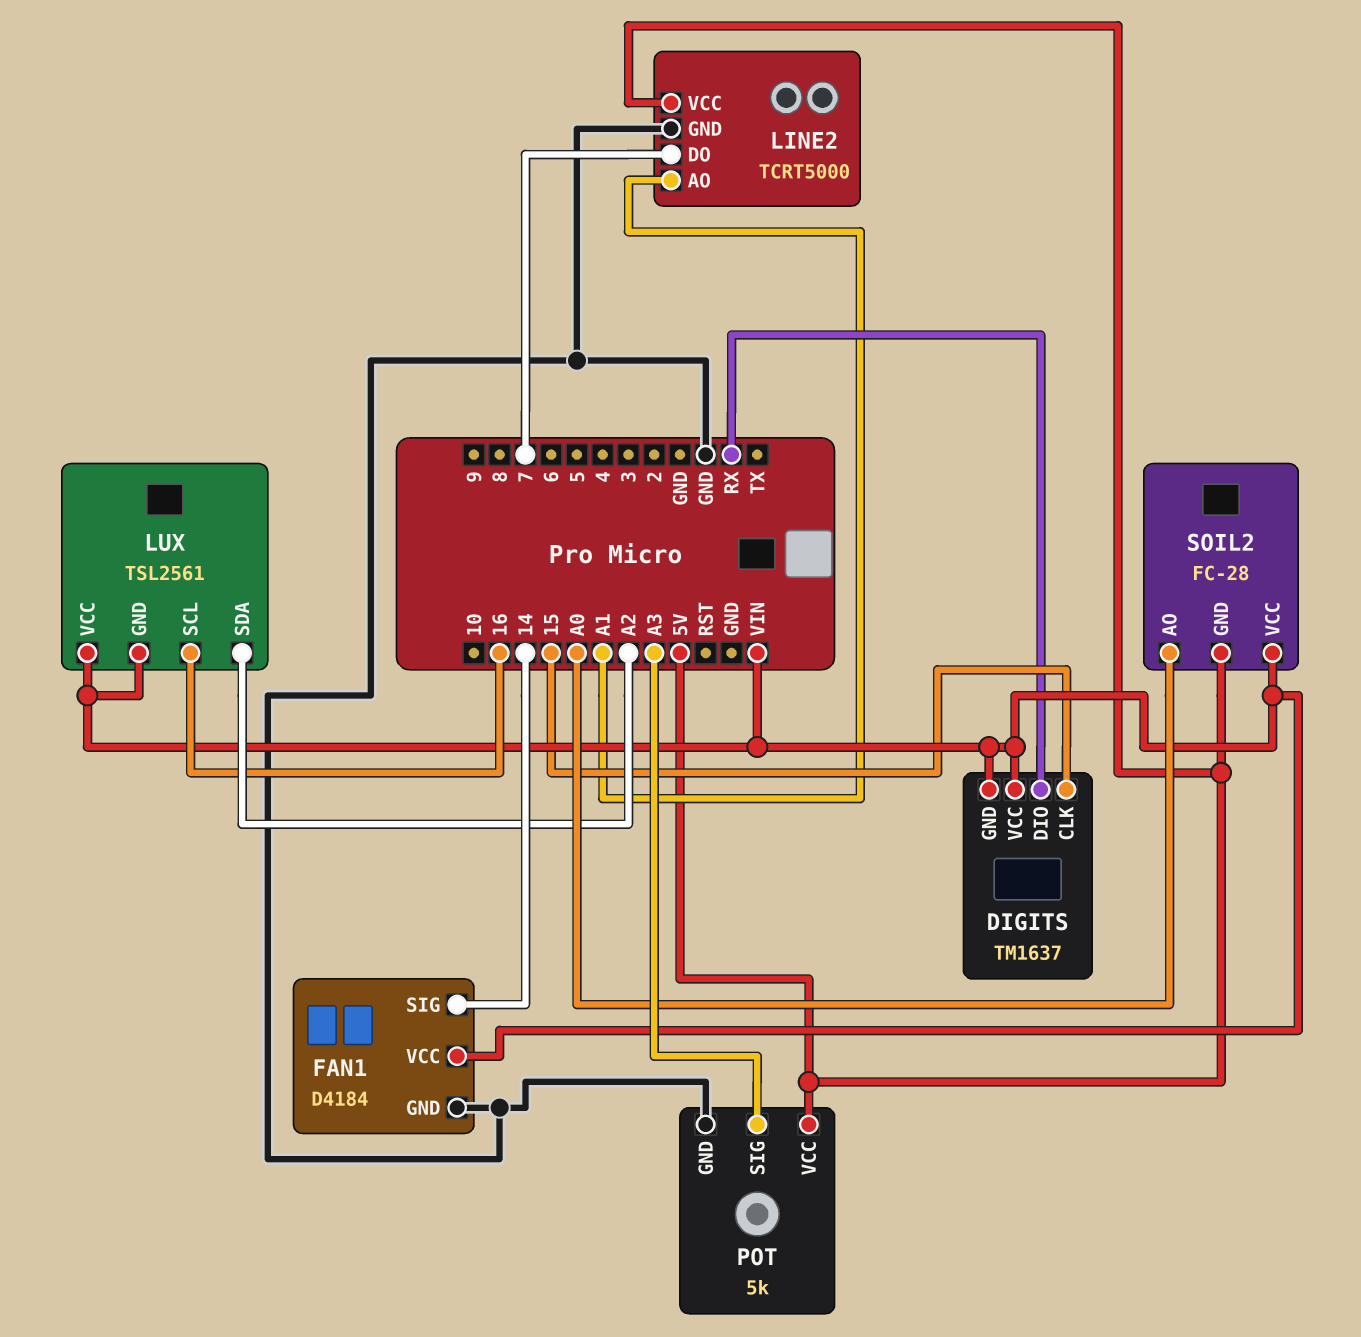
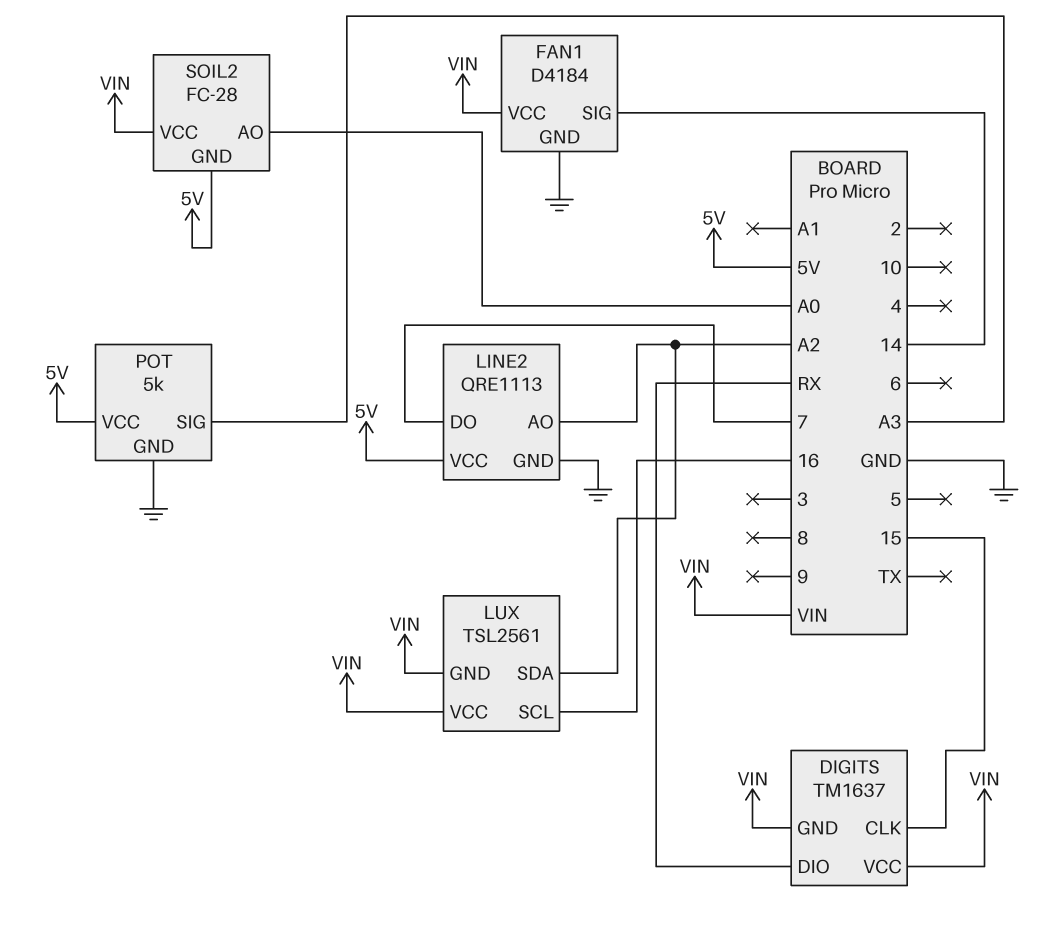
LINE2: TCRT5000 -> QRE1113
LINE2 pin AO: A1 -> A2

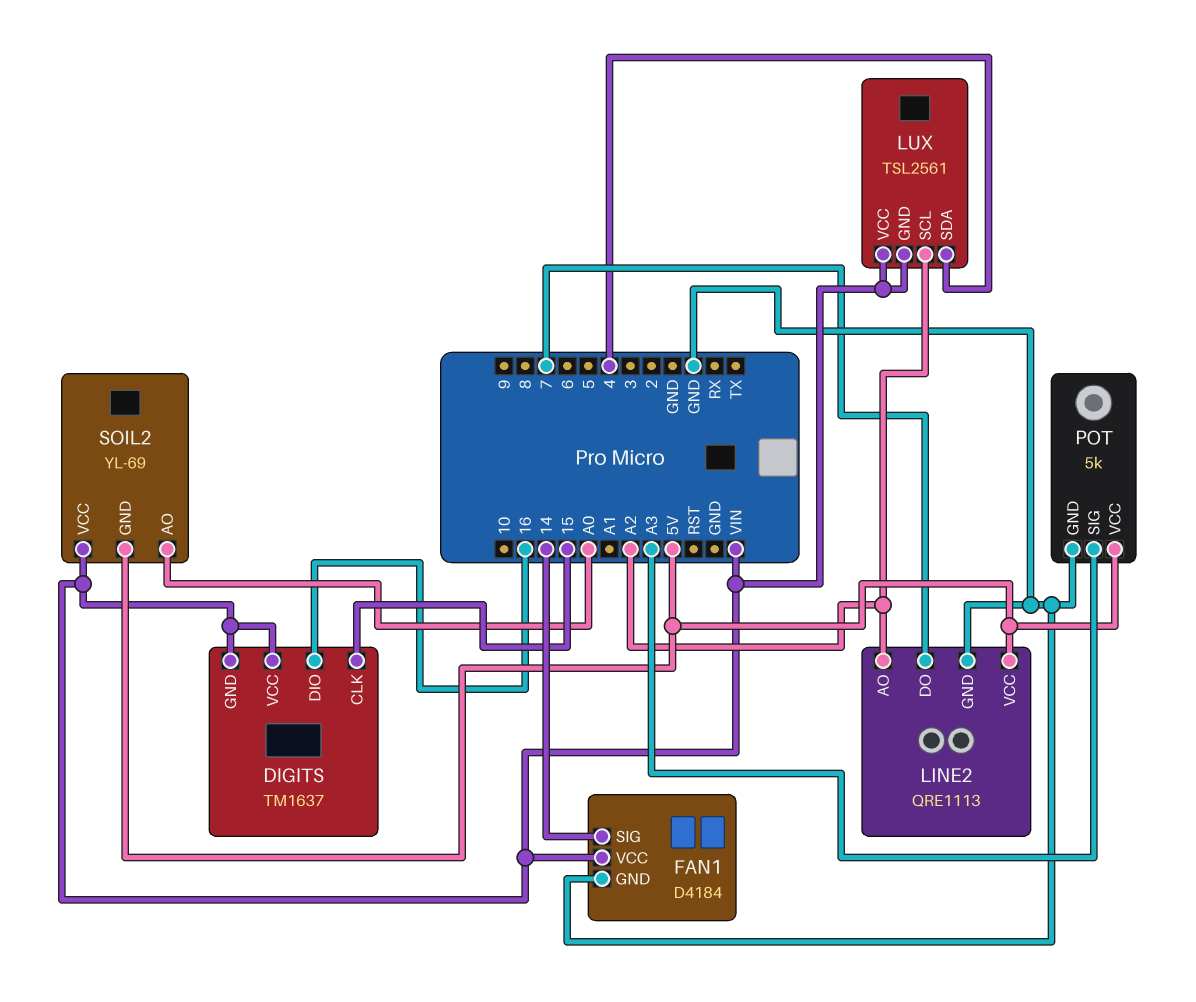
DIGITS pin DIO: RX -> 16
LUX pin SCL: 16 -> A2
LUX pin SDA: A2 -> 4
SOIL2: FC-28 -> YL-69

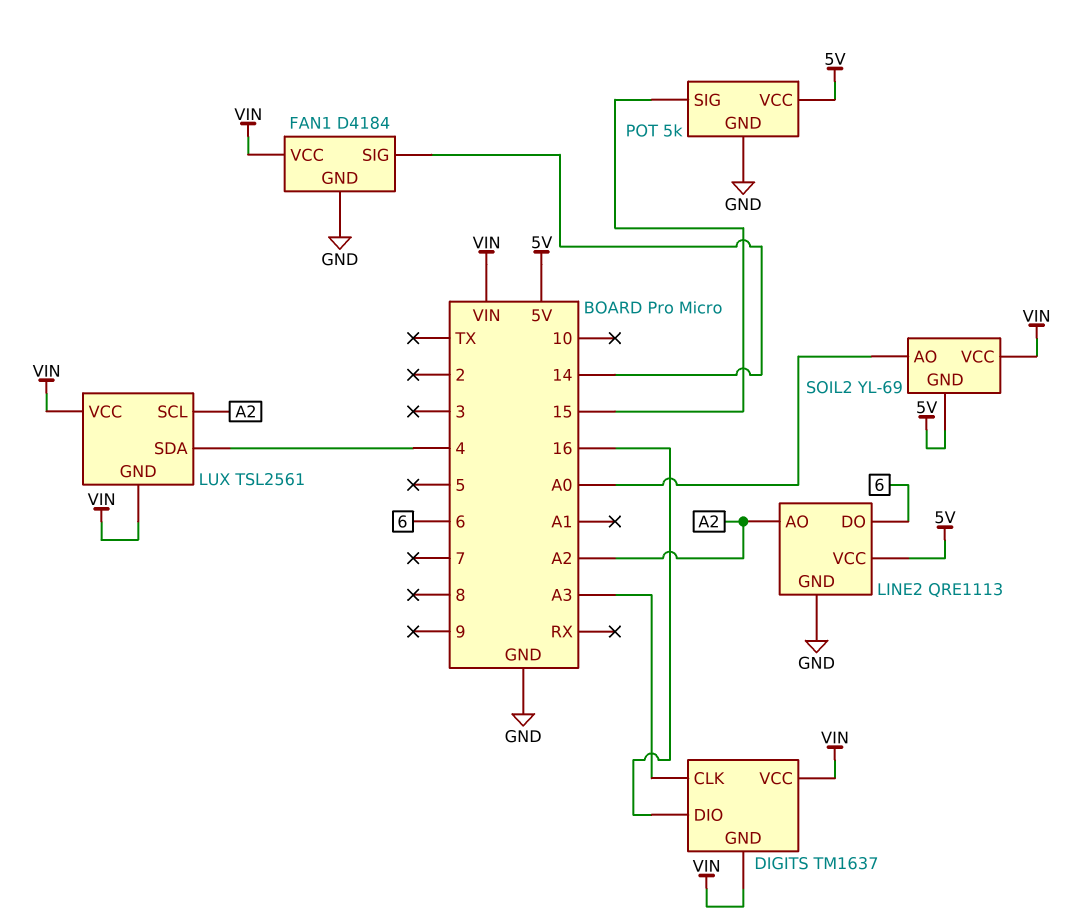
DIGITS pin CLK: 15 -> A3
LINE2 pin DO: 7 -> 6
POT pin SIG: A3 -> 15

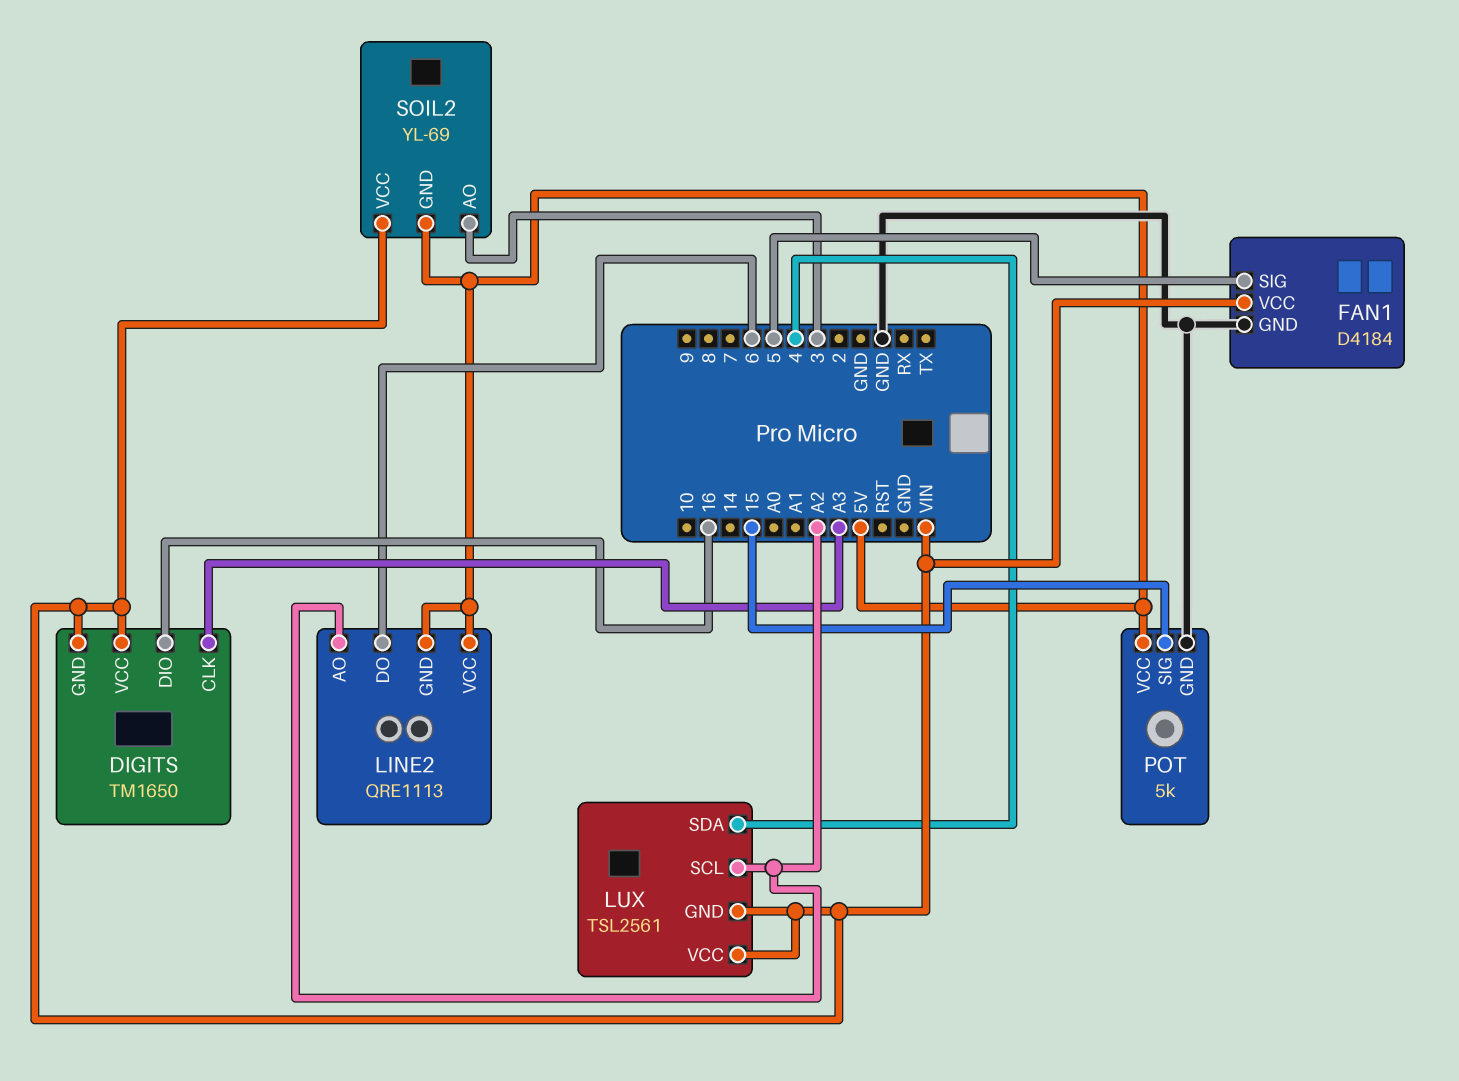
DIGITS: TM1637 -> TM1650
FAN1 pin SIG: 14 -> 5
LINE2 pin GND: GND -> 5V
SOIL2 pin AO: A0 -> 3

